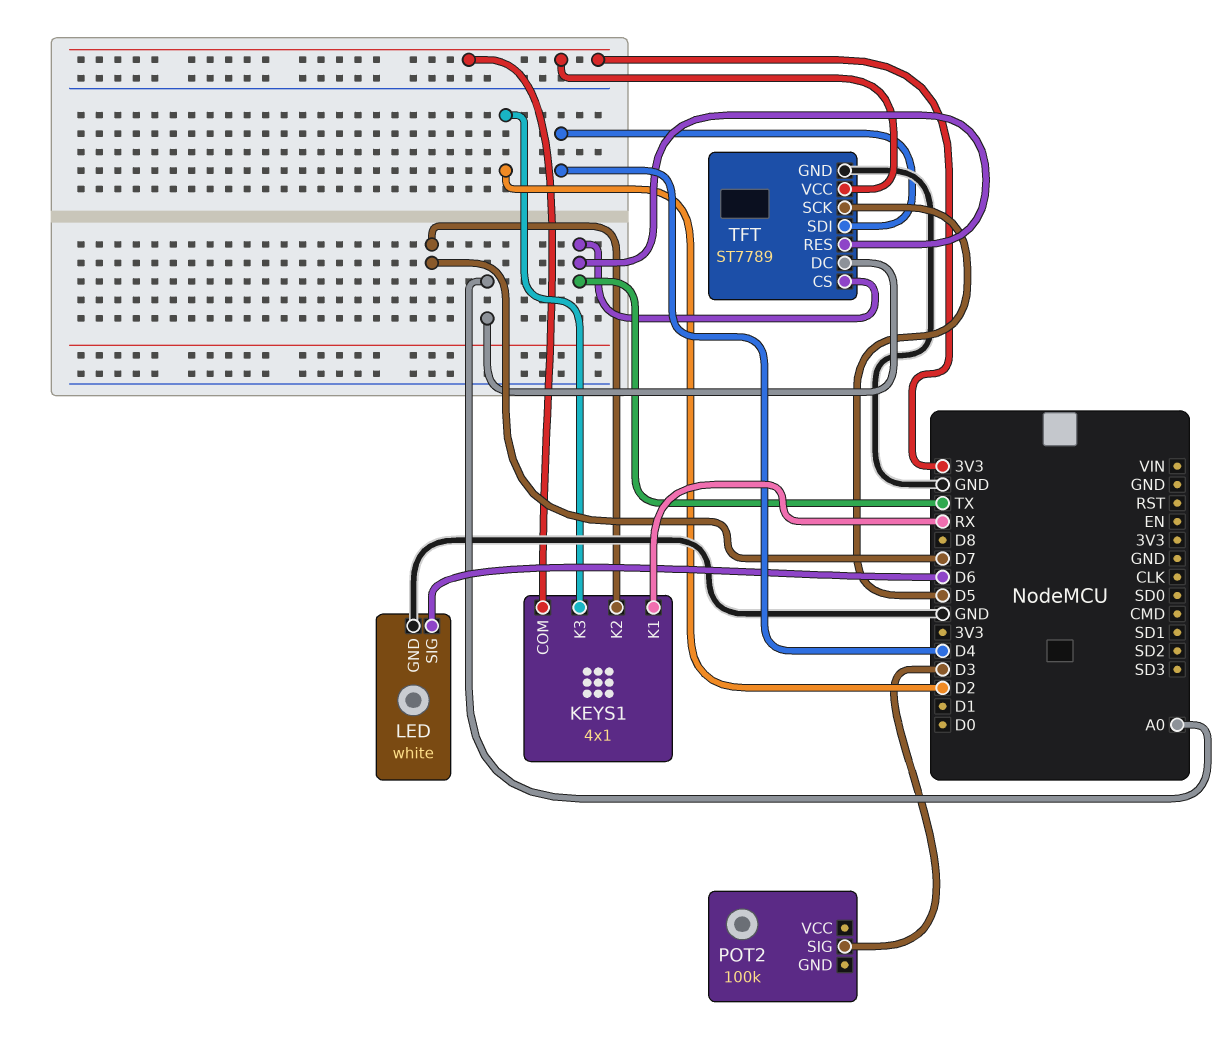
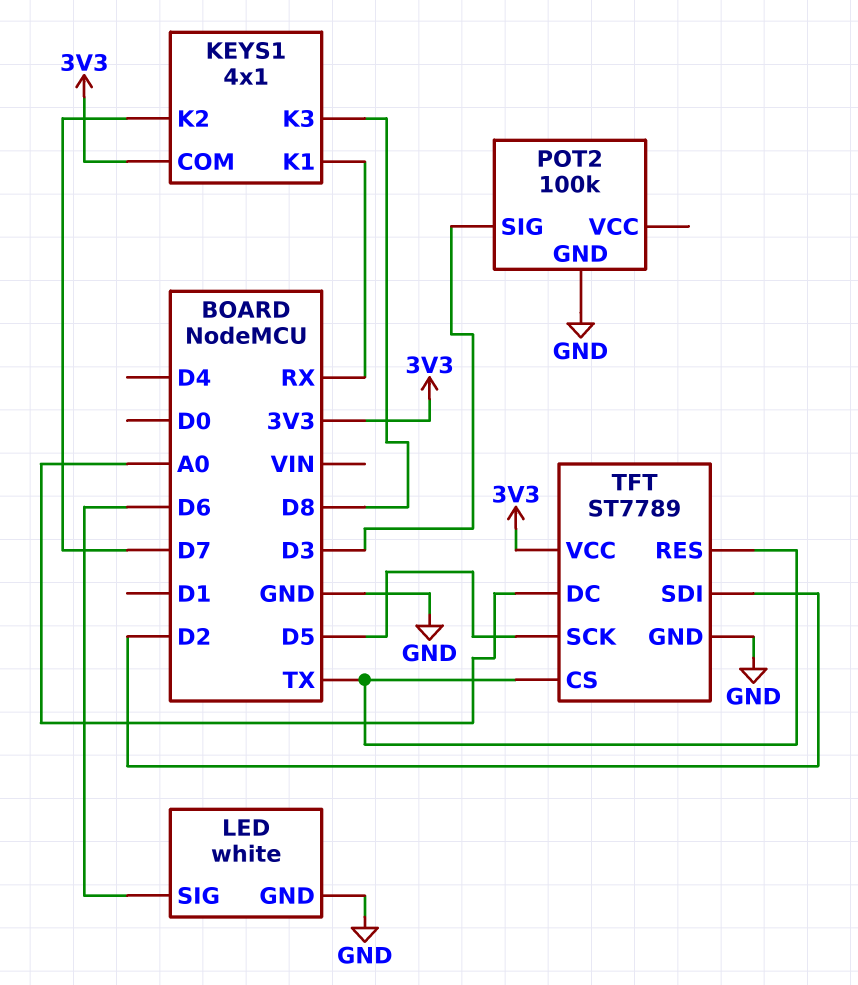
KEYS1 pin K3: D2 -> D8
POT2 pin GND: none -> GND
TFT pin SDI: D4 -> D2

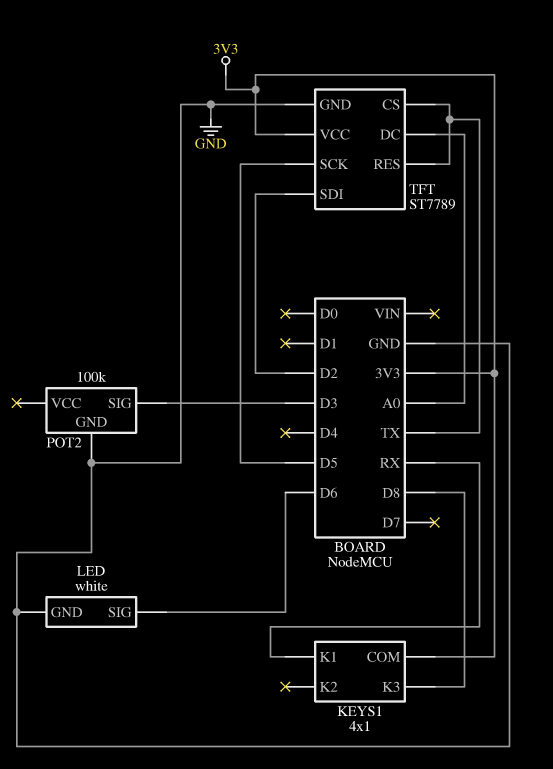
KEYS1 pin K2: D7 -> none

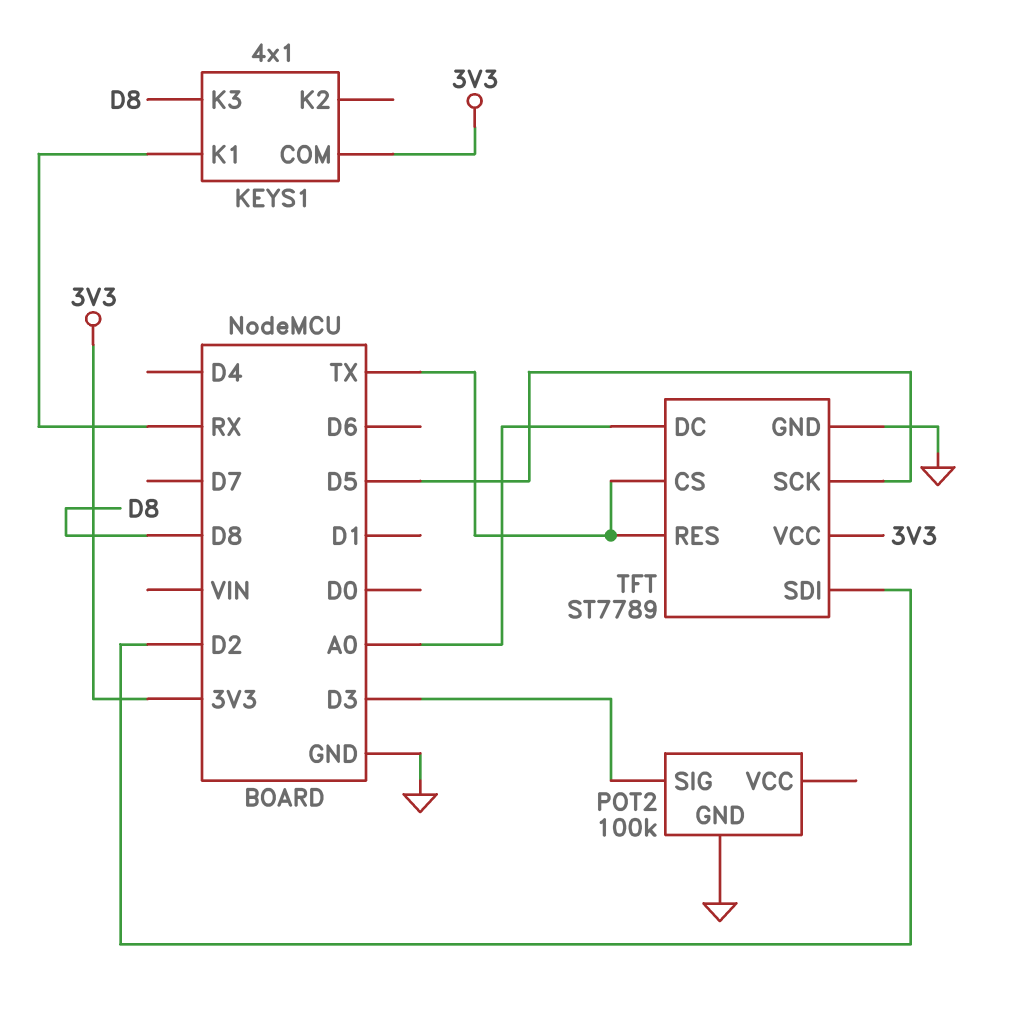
LED: white -> none
LED pin GND: GND -> none
LED pin SIG: D6 -> none

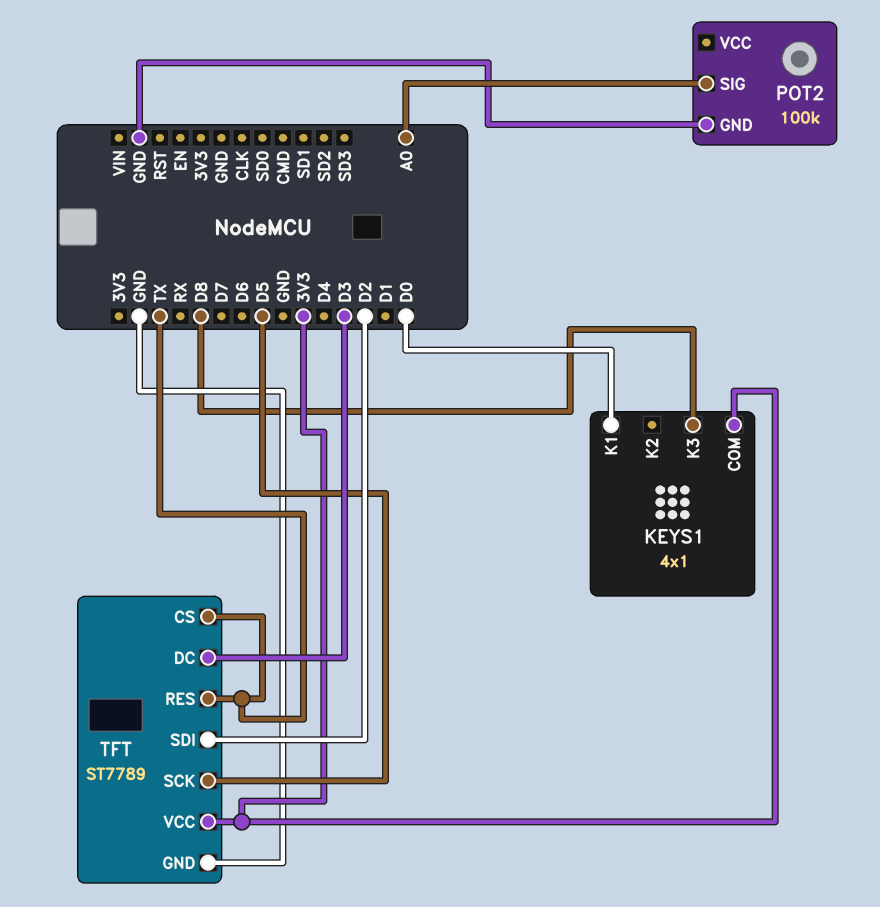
KEYS1 pin K1: RX -> D0
POT2 pin SIG: D3 -> A0
TFT pin DC: A0 -> D3

